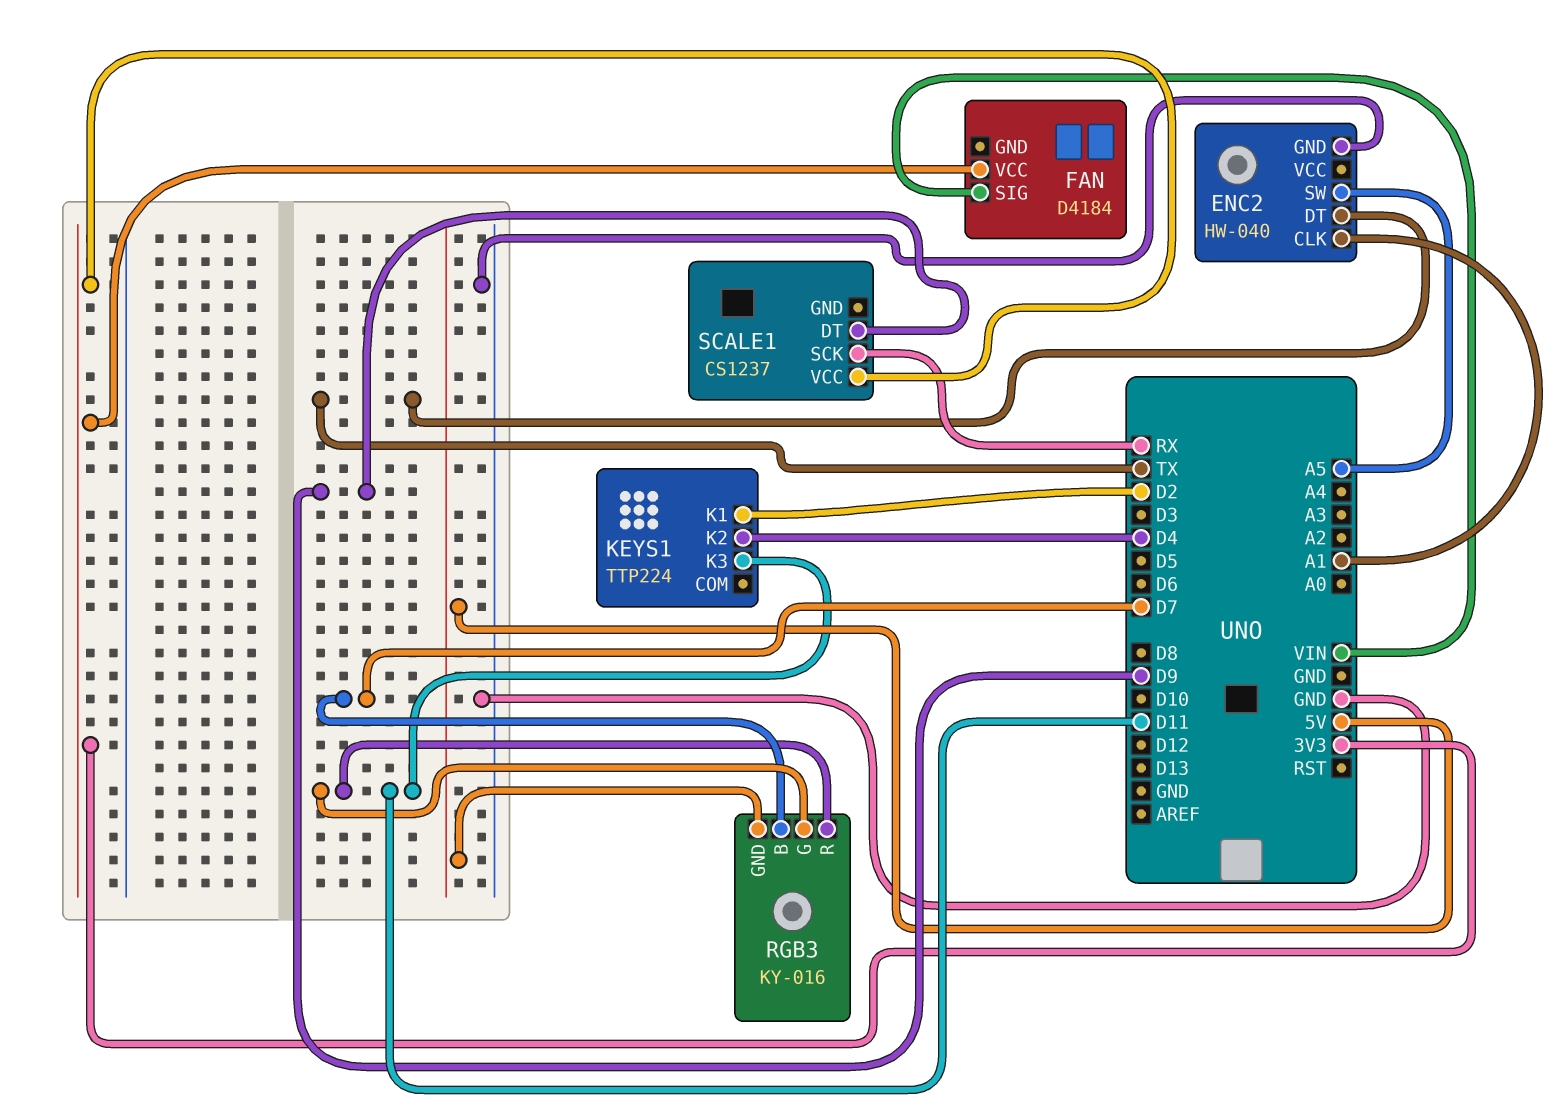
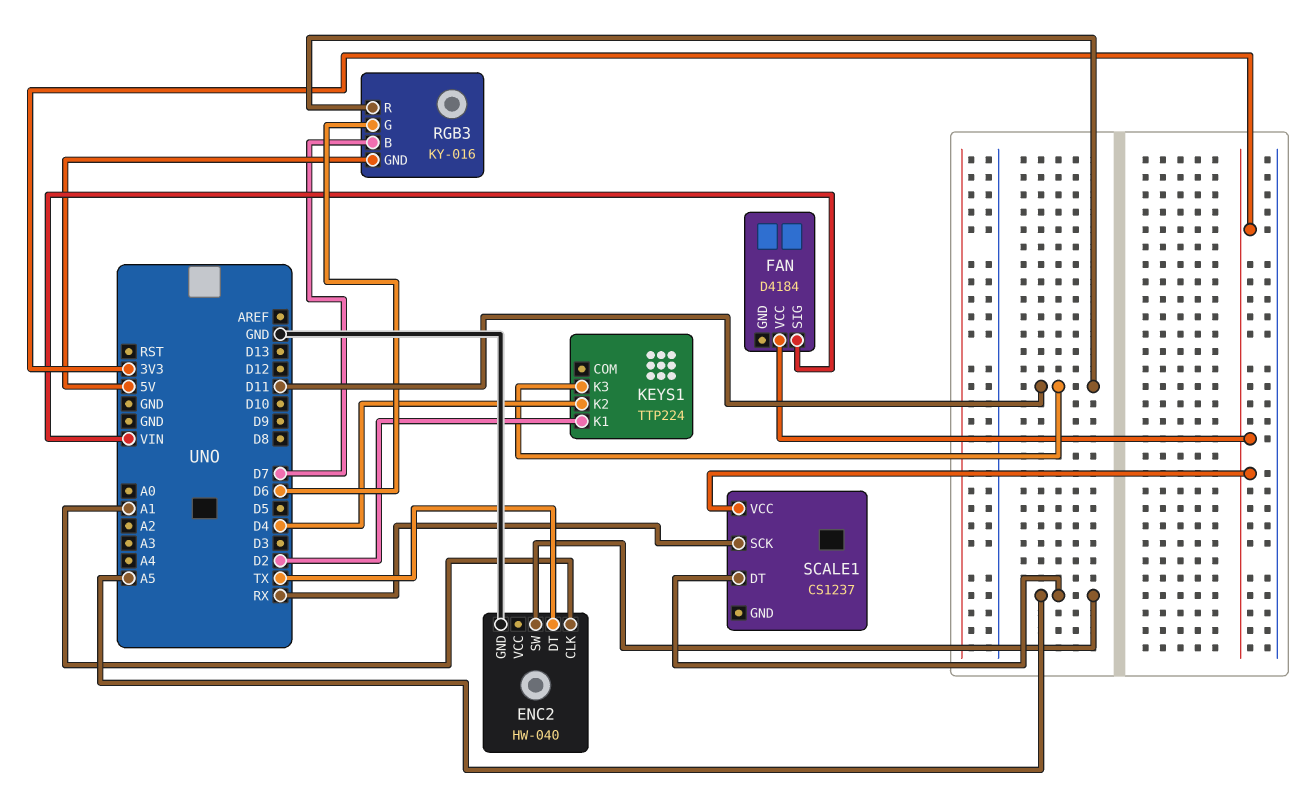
RGB3 pin G: D11 -> D6
SCALE1 pin DT: D9 -> A5

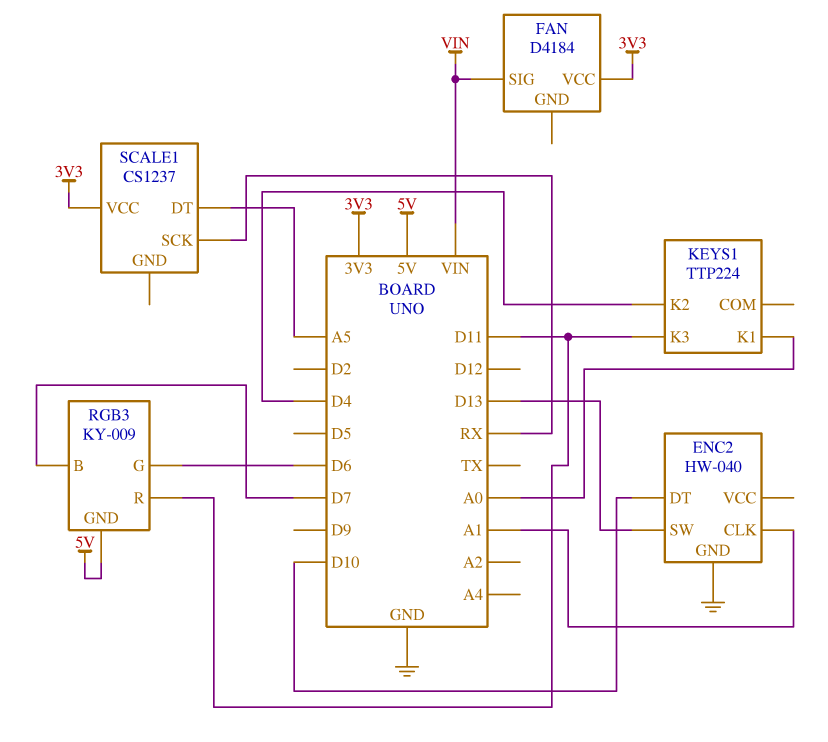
ENC2 pin DT: TX -> D10
ENC2 pin SW: A5 -> D13
KEYS1 pin K1: D2 -> A0
RGB3: KY-016 -> KY-009

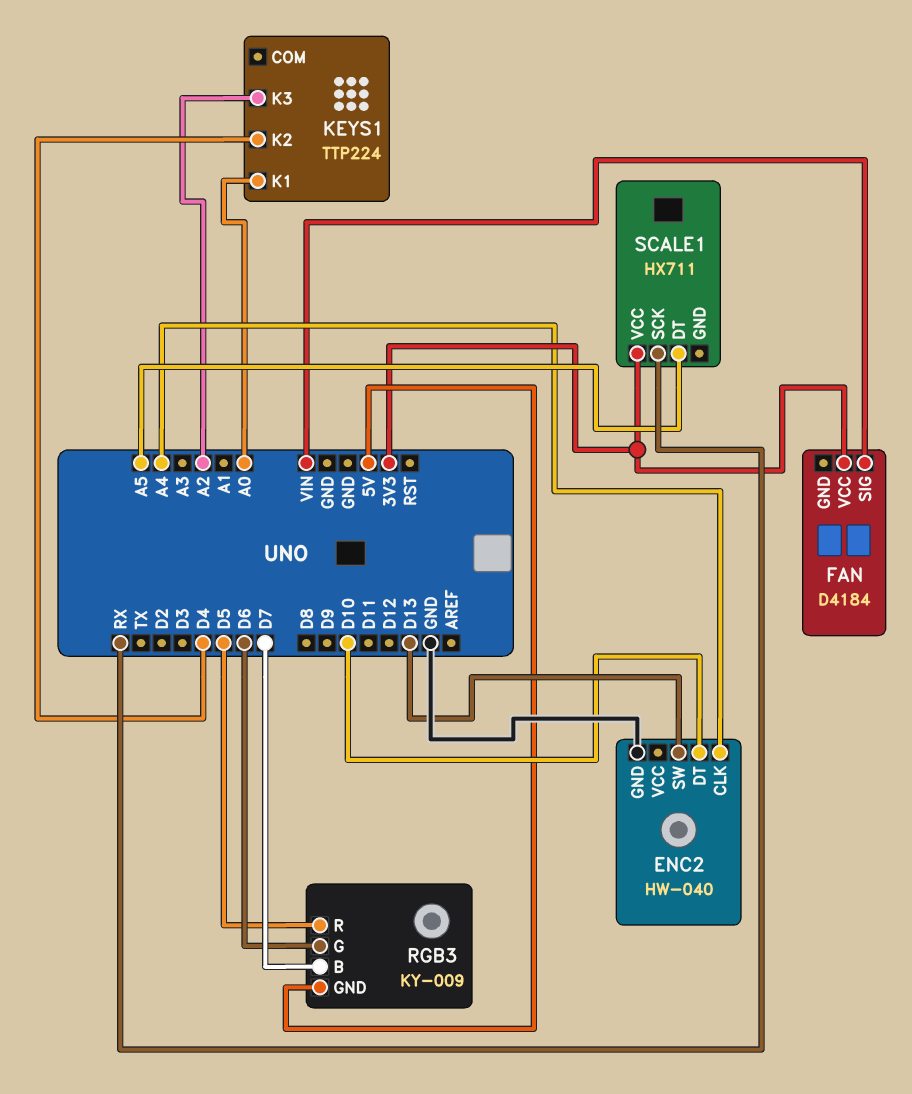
ENC2 pin CLK: A1 -> A4
KEYS1 pin K3: D11 -> A2
RGB3 pin R: D11 -> D5
SCALE1: CS1237 -> HX711

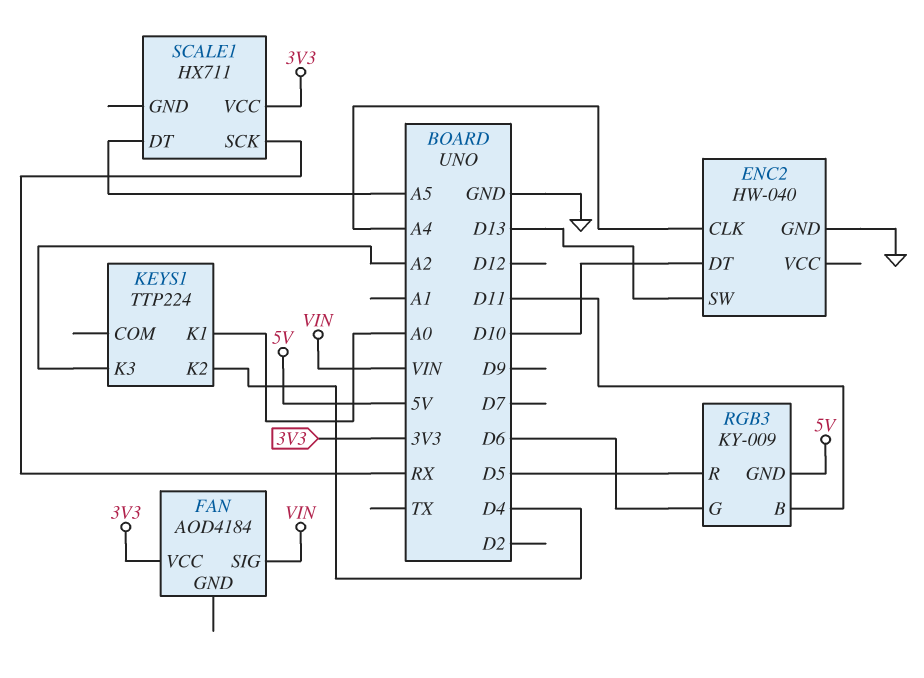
FAN: D4184 -> AOD4184
RGB3 pin B: D7 -> D11

